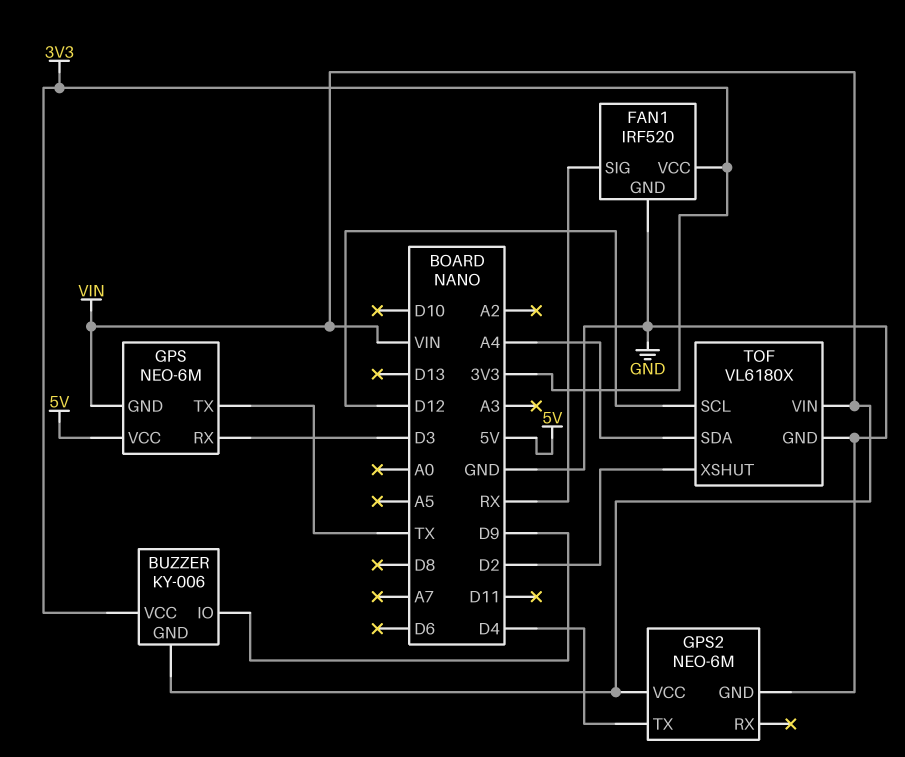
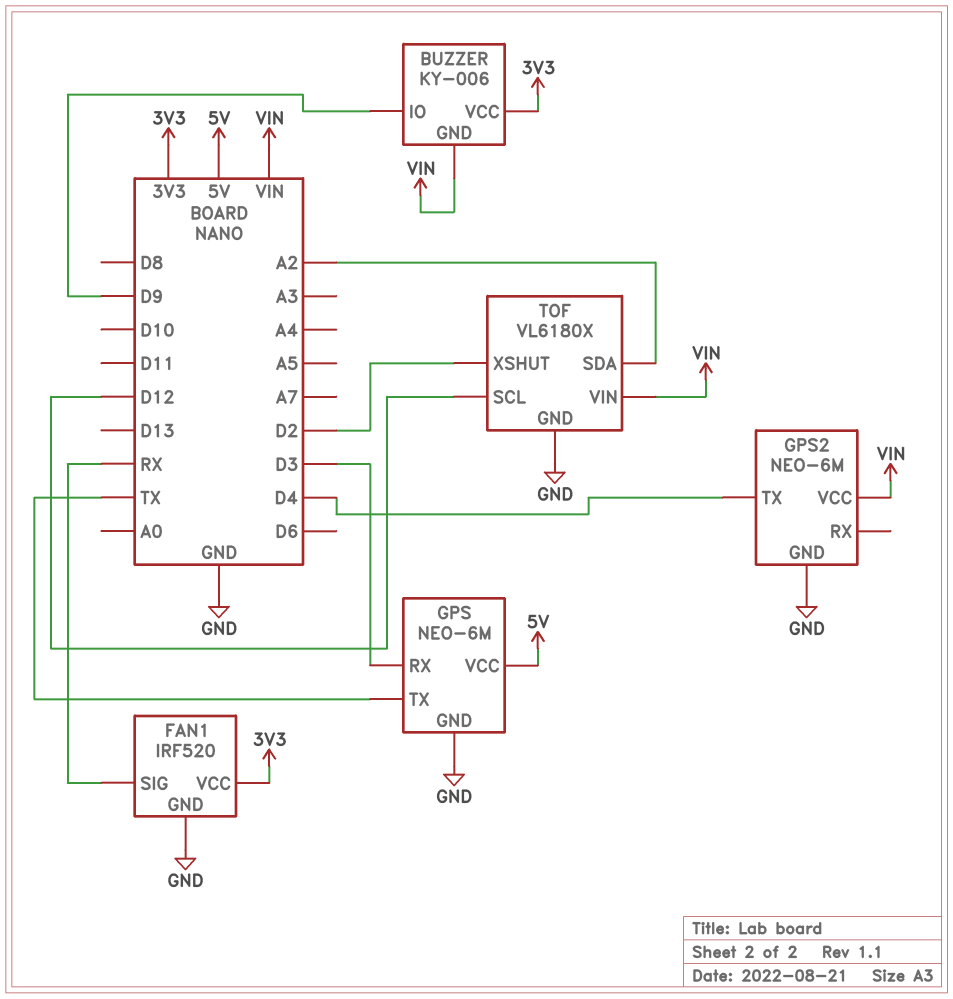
GPS pin GND: VIN -> GND
TOF pin SDA: A4 -> A2

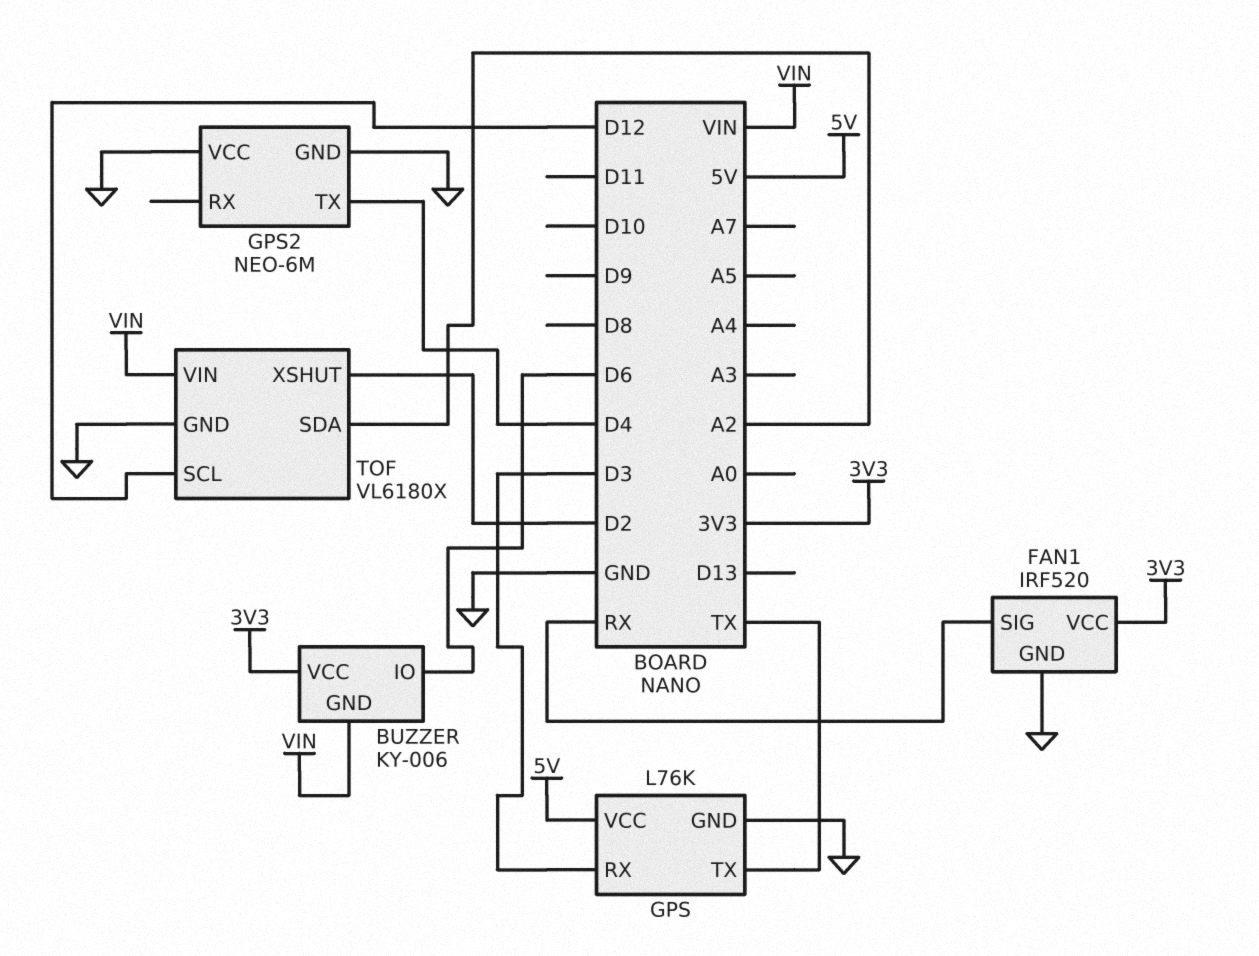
BUZZER pin IO: D9 -> D6
GPS: NEO-6M -> L76K
GPS2 pin VCC: VIN -> GND

